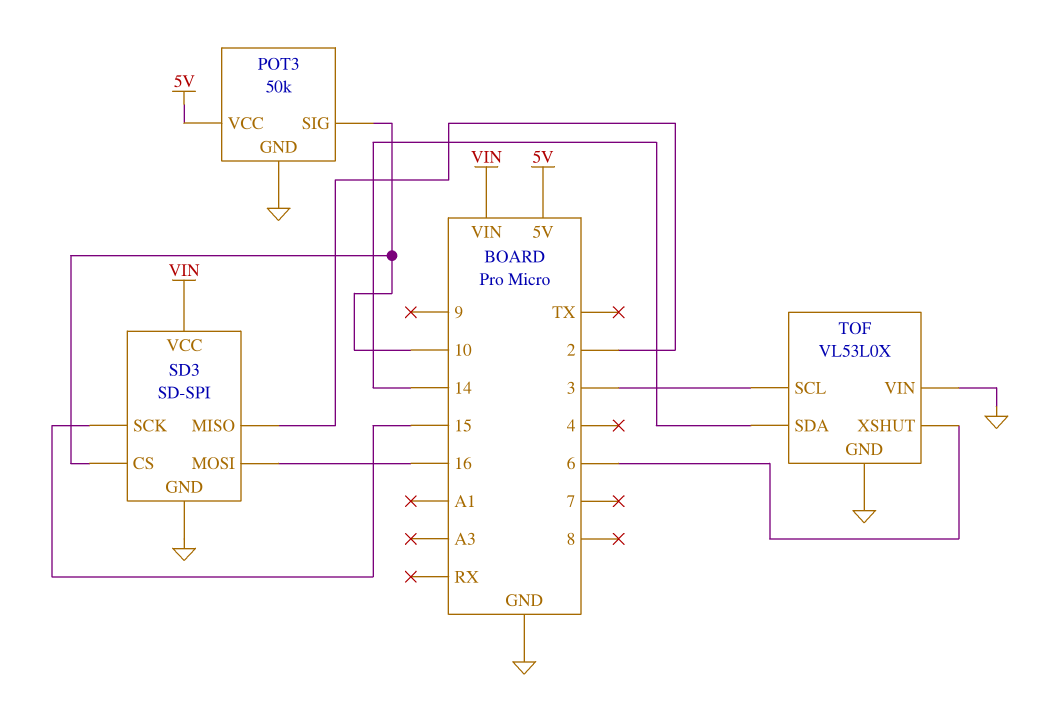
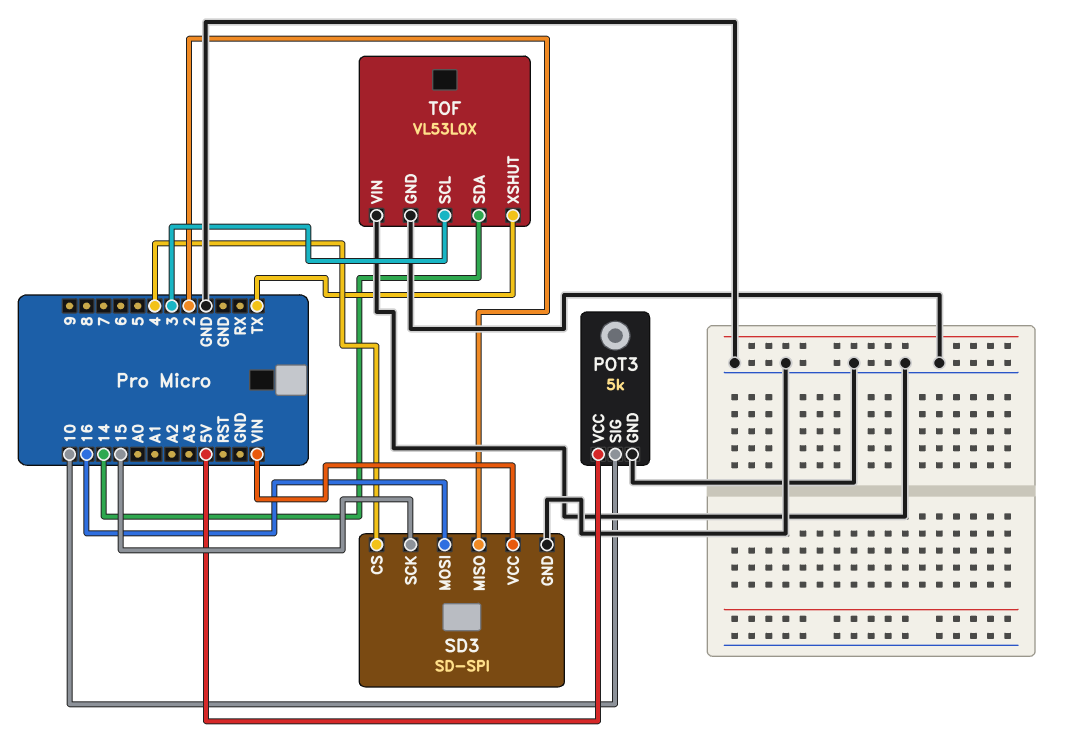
POT3: 50k -> 5k
SD3 pin CS: 10 -> 4
TOF pin XSHUT: 6 -> TX

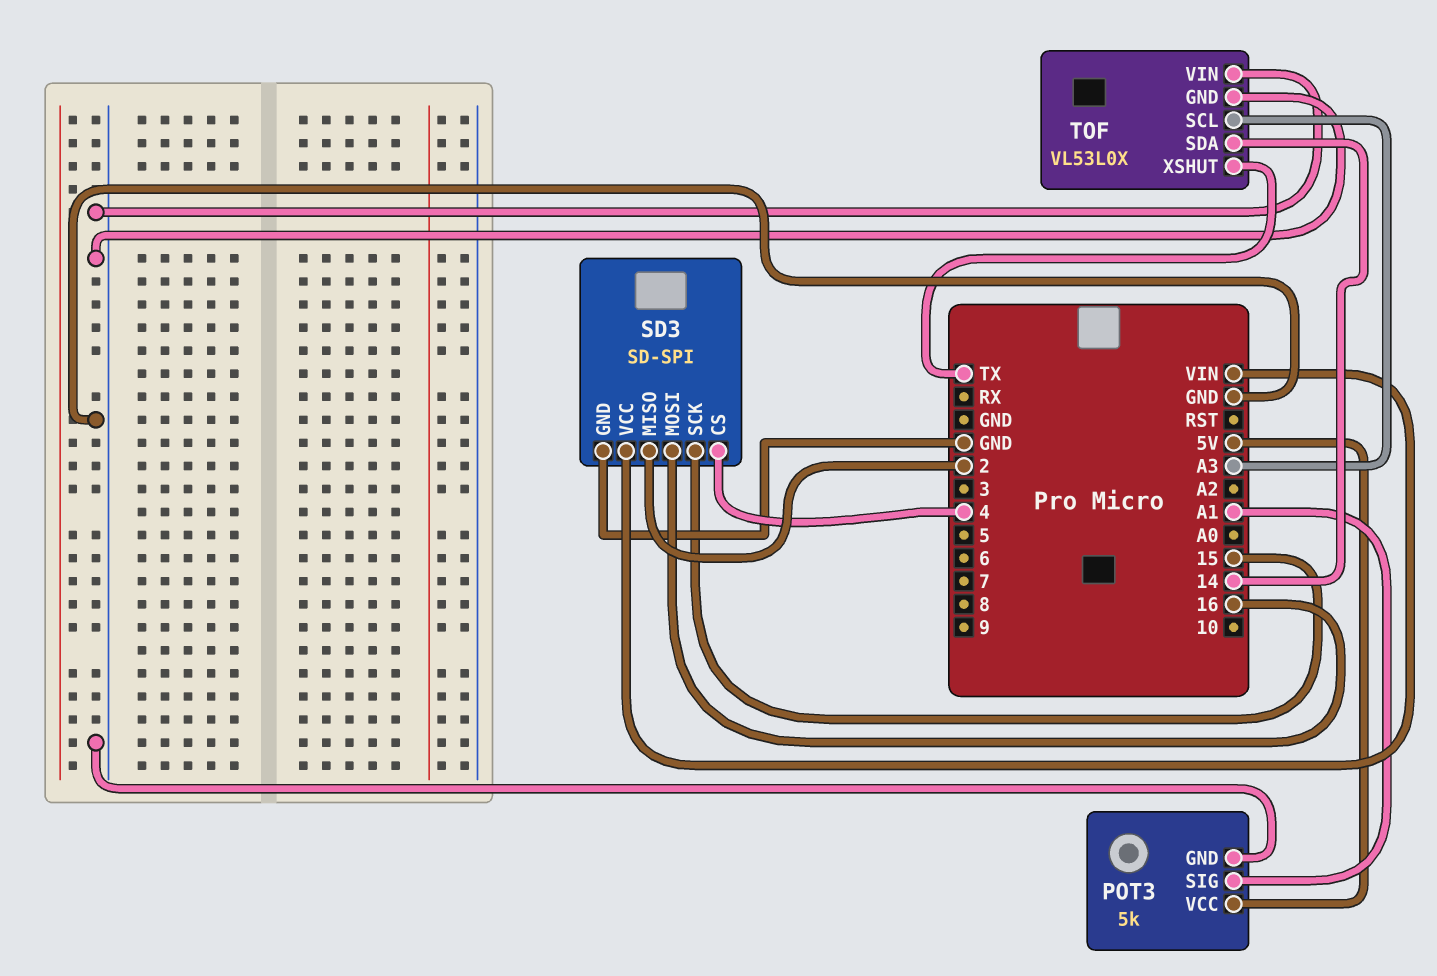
POT3 pin SIG: 10 -> A1
TOF pin SCL: 3 -> A3

